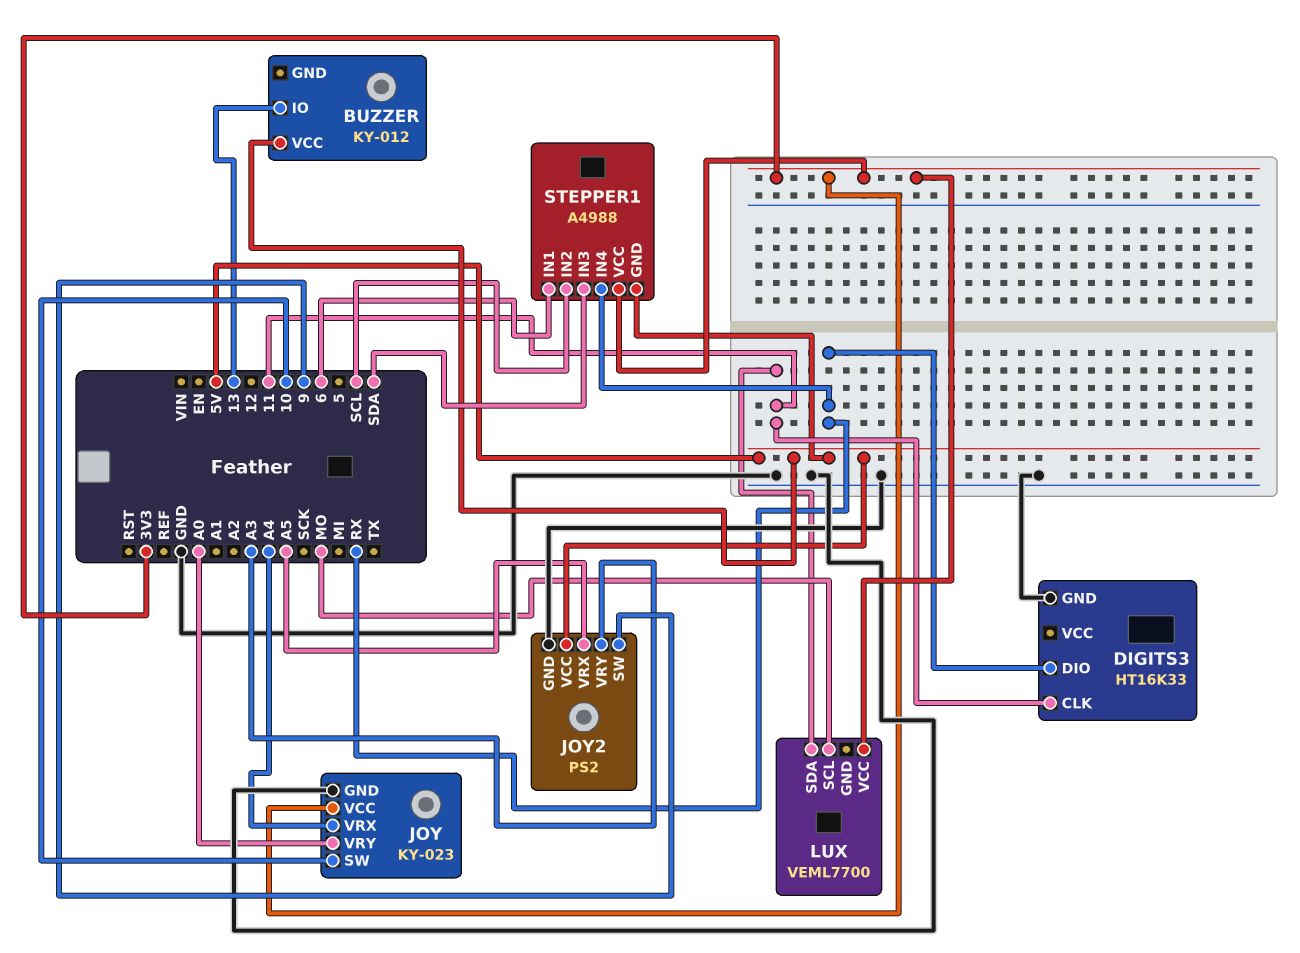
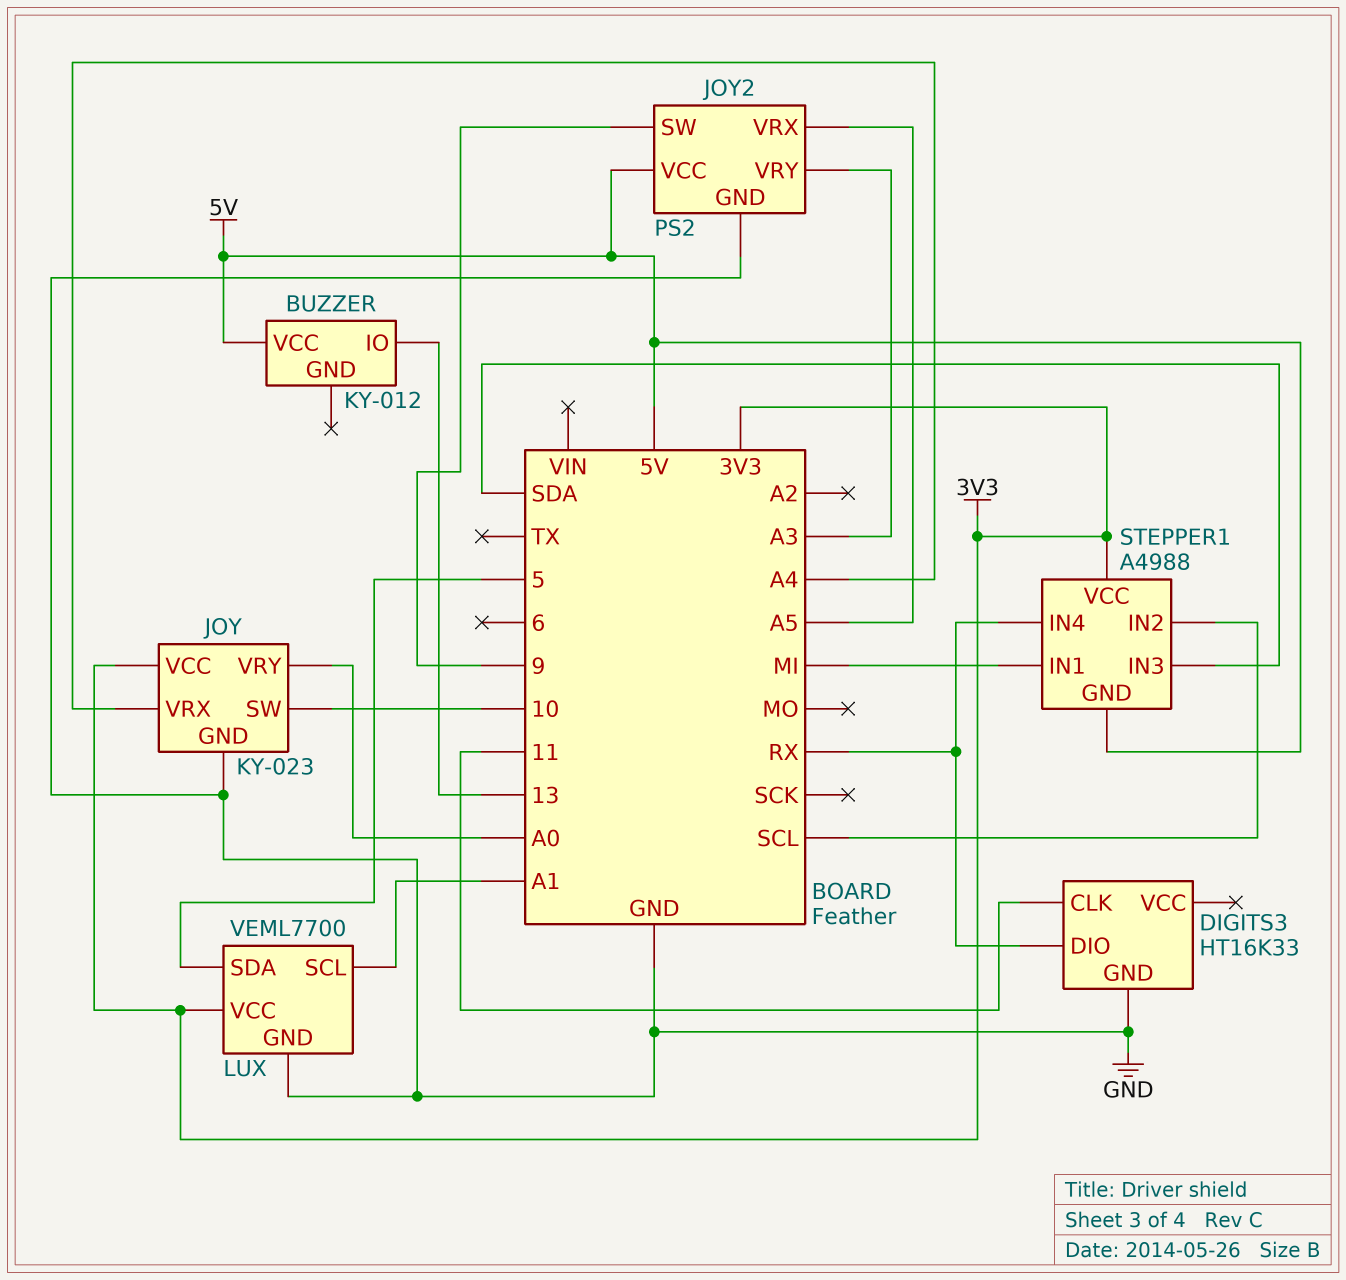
LUX pin GND: none -> GND
LUX pin SCL: MO -> A1
LUX pin SDA: 11 -> 5
STEPPER1 pin IN1: 6 -> MI

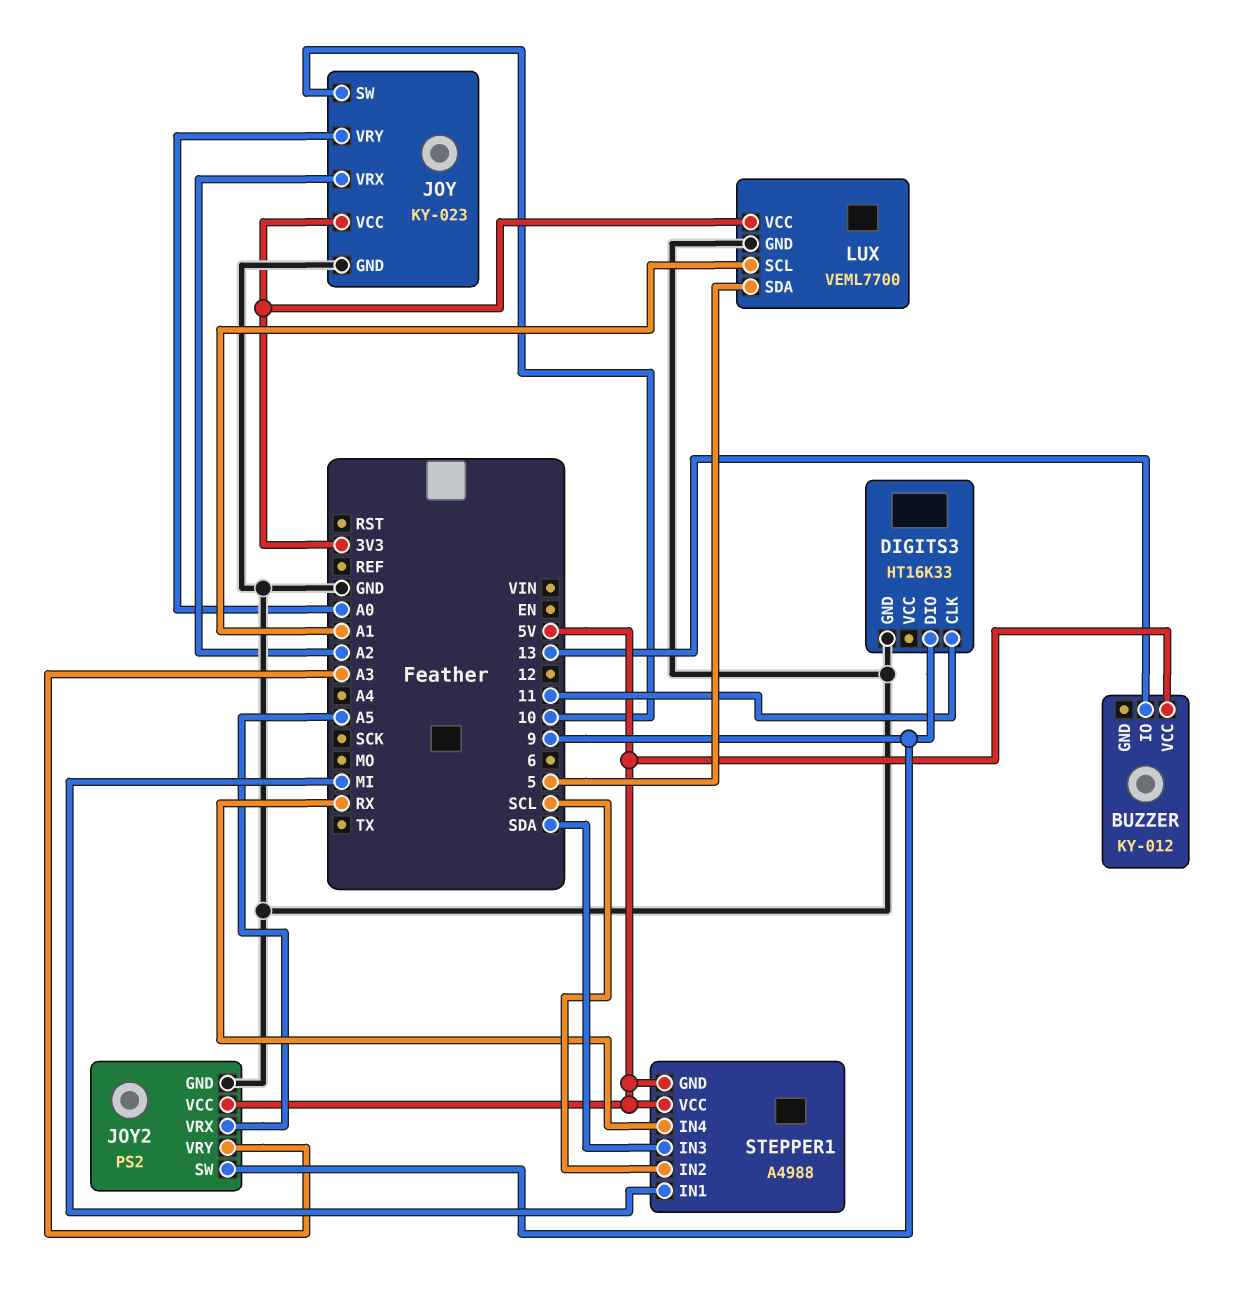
DIGITS3 pin DIO: RX -> 9
JOY pin VRX: A4 -> A2
STEPPER1 pin VCC: 3V3 -> 5V

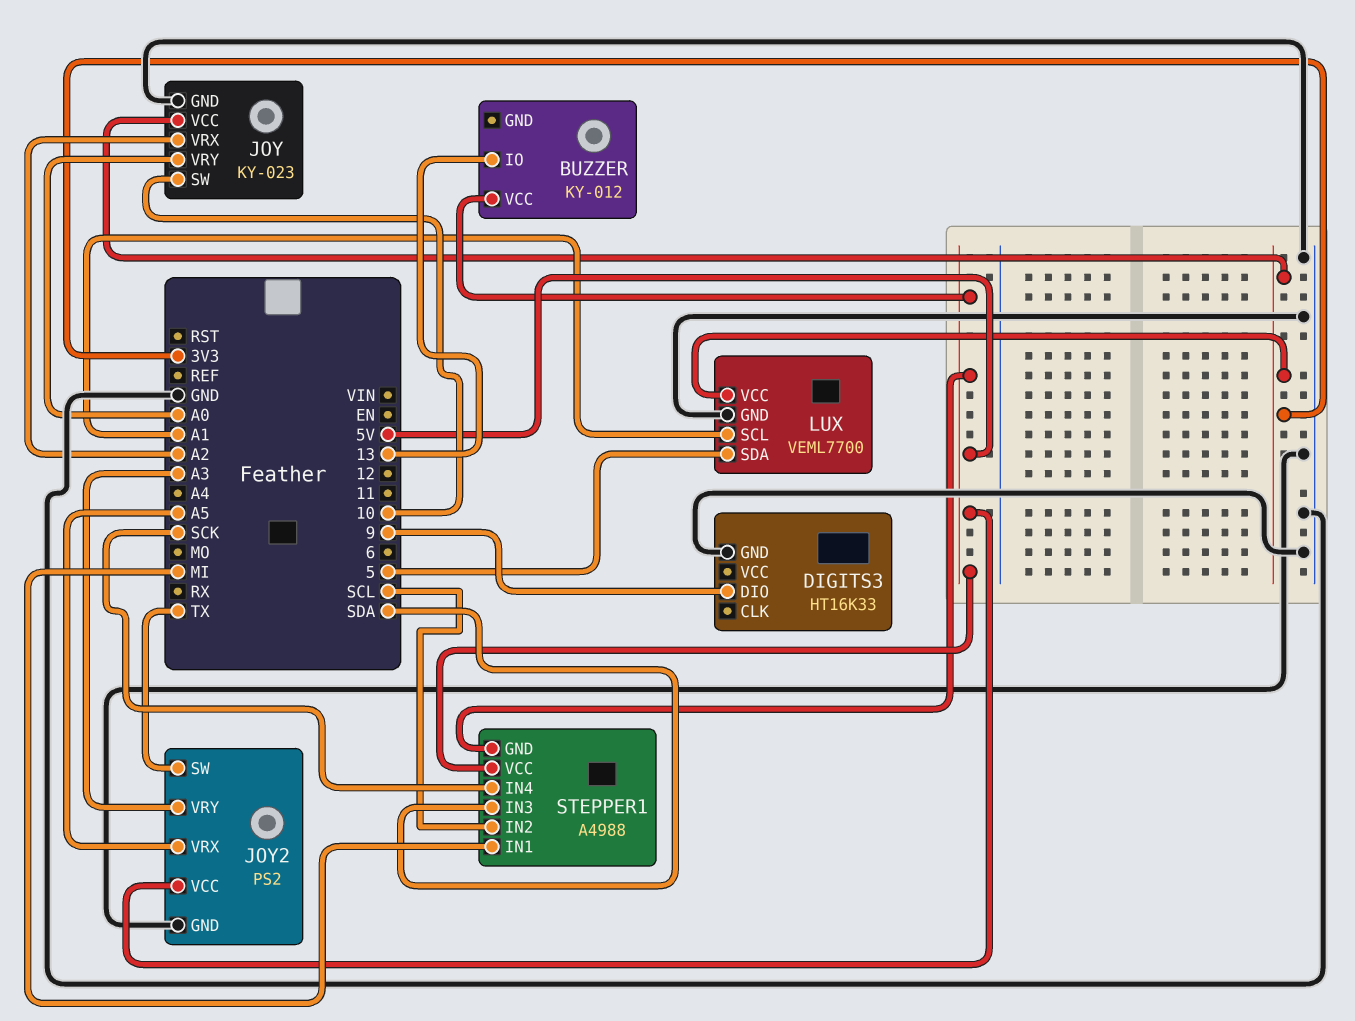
DIGITS3 pin CLK: 11 -> none
JOY2 pin SW: 9 -> TX
STEPPER1 pin IN4: RX -> SCK

